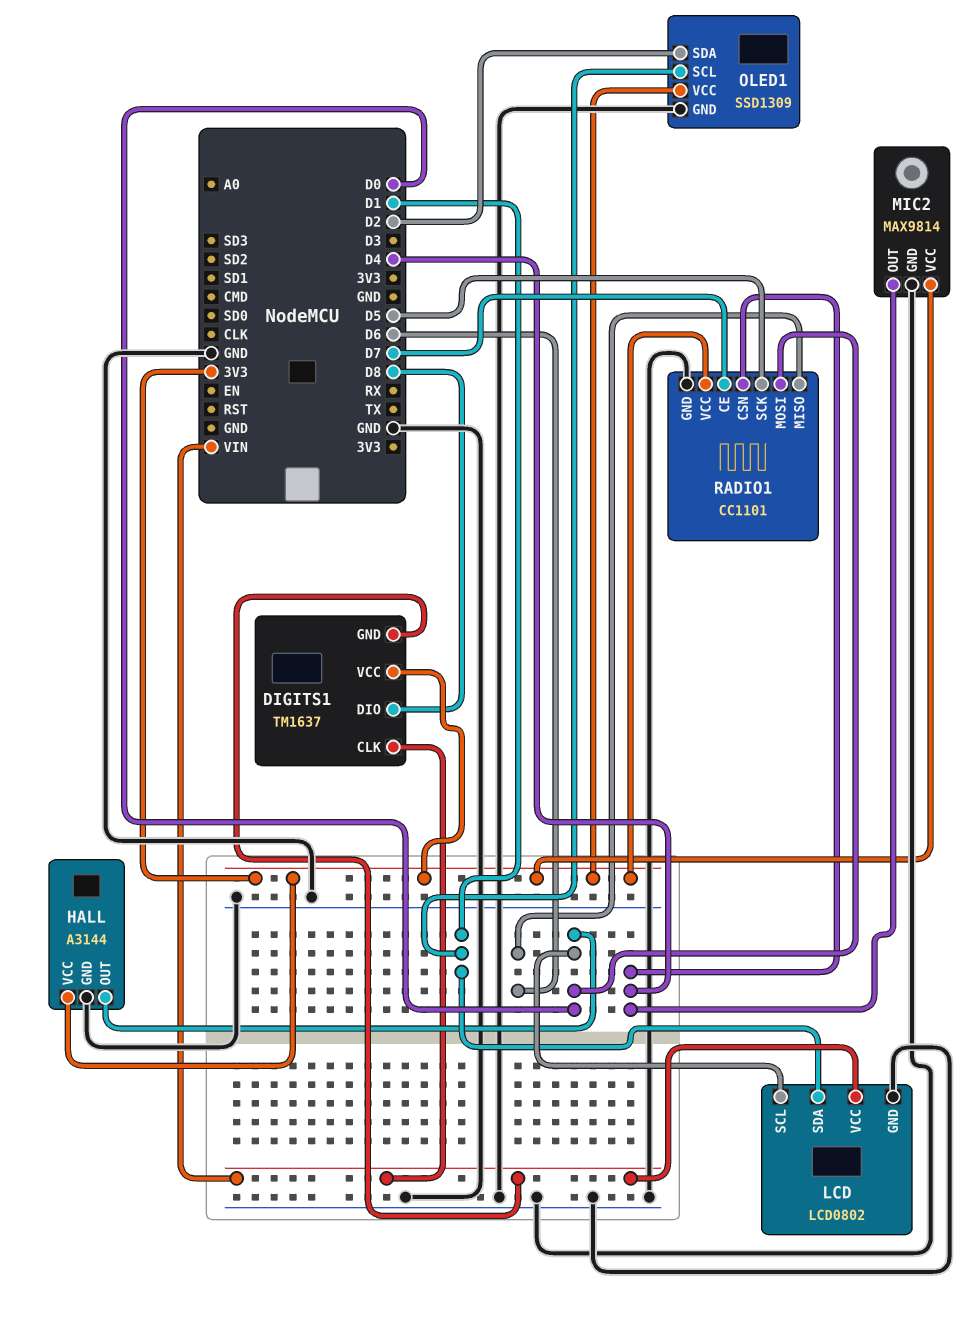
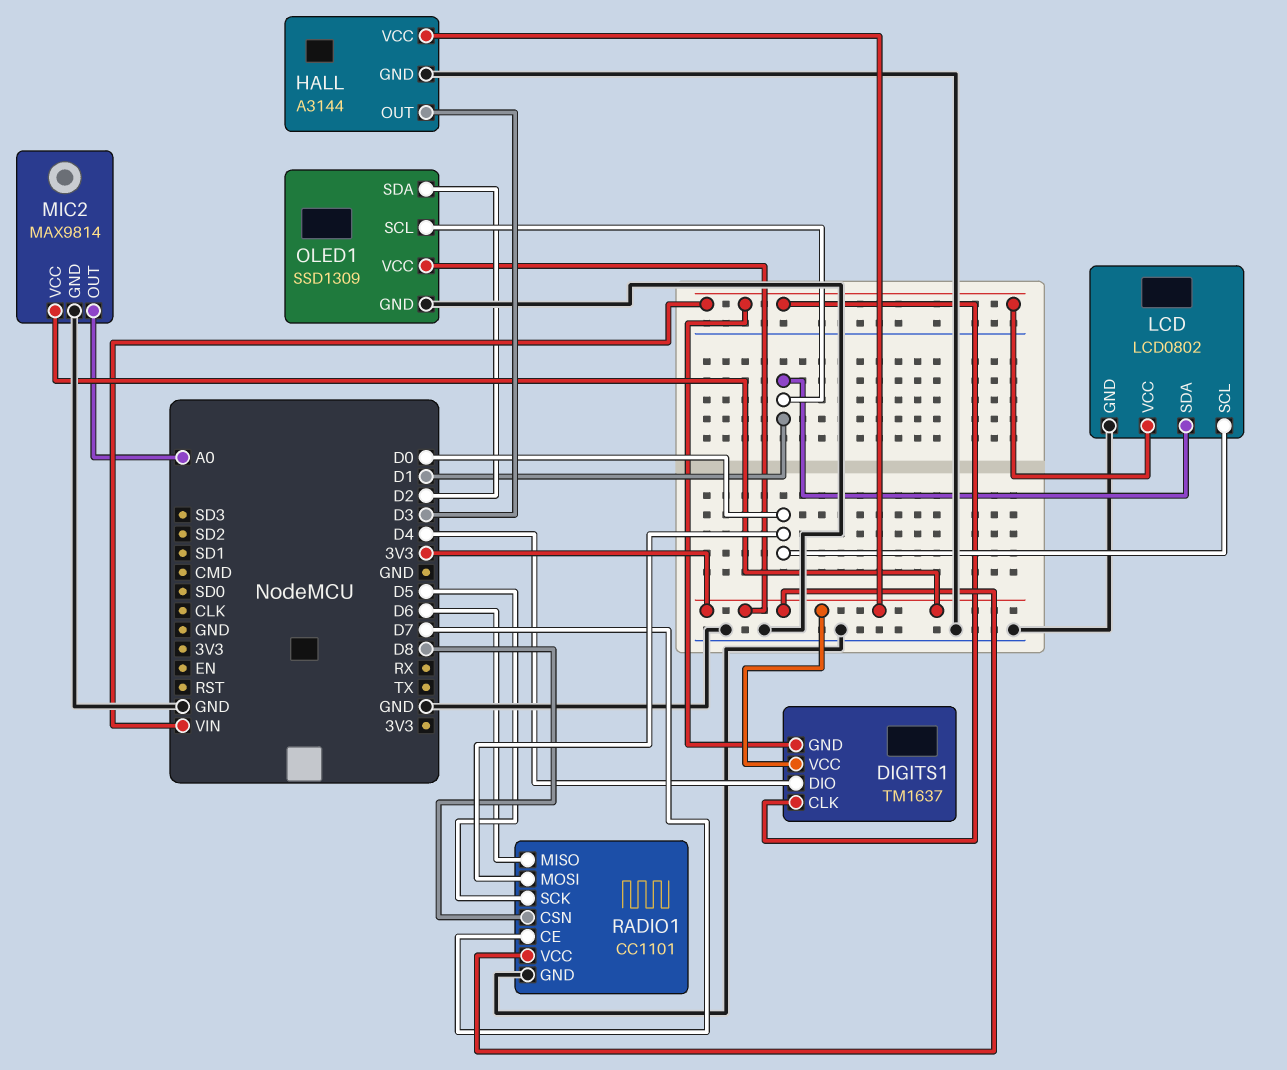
DIGITS1 pin DIO: D8 -> D4
HALL pin OUT: D0 -> D3
MIC2 pin OUT: D4 -> A0
RADIO1 pin CSN: D4 -> D8

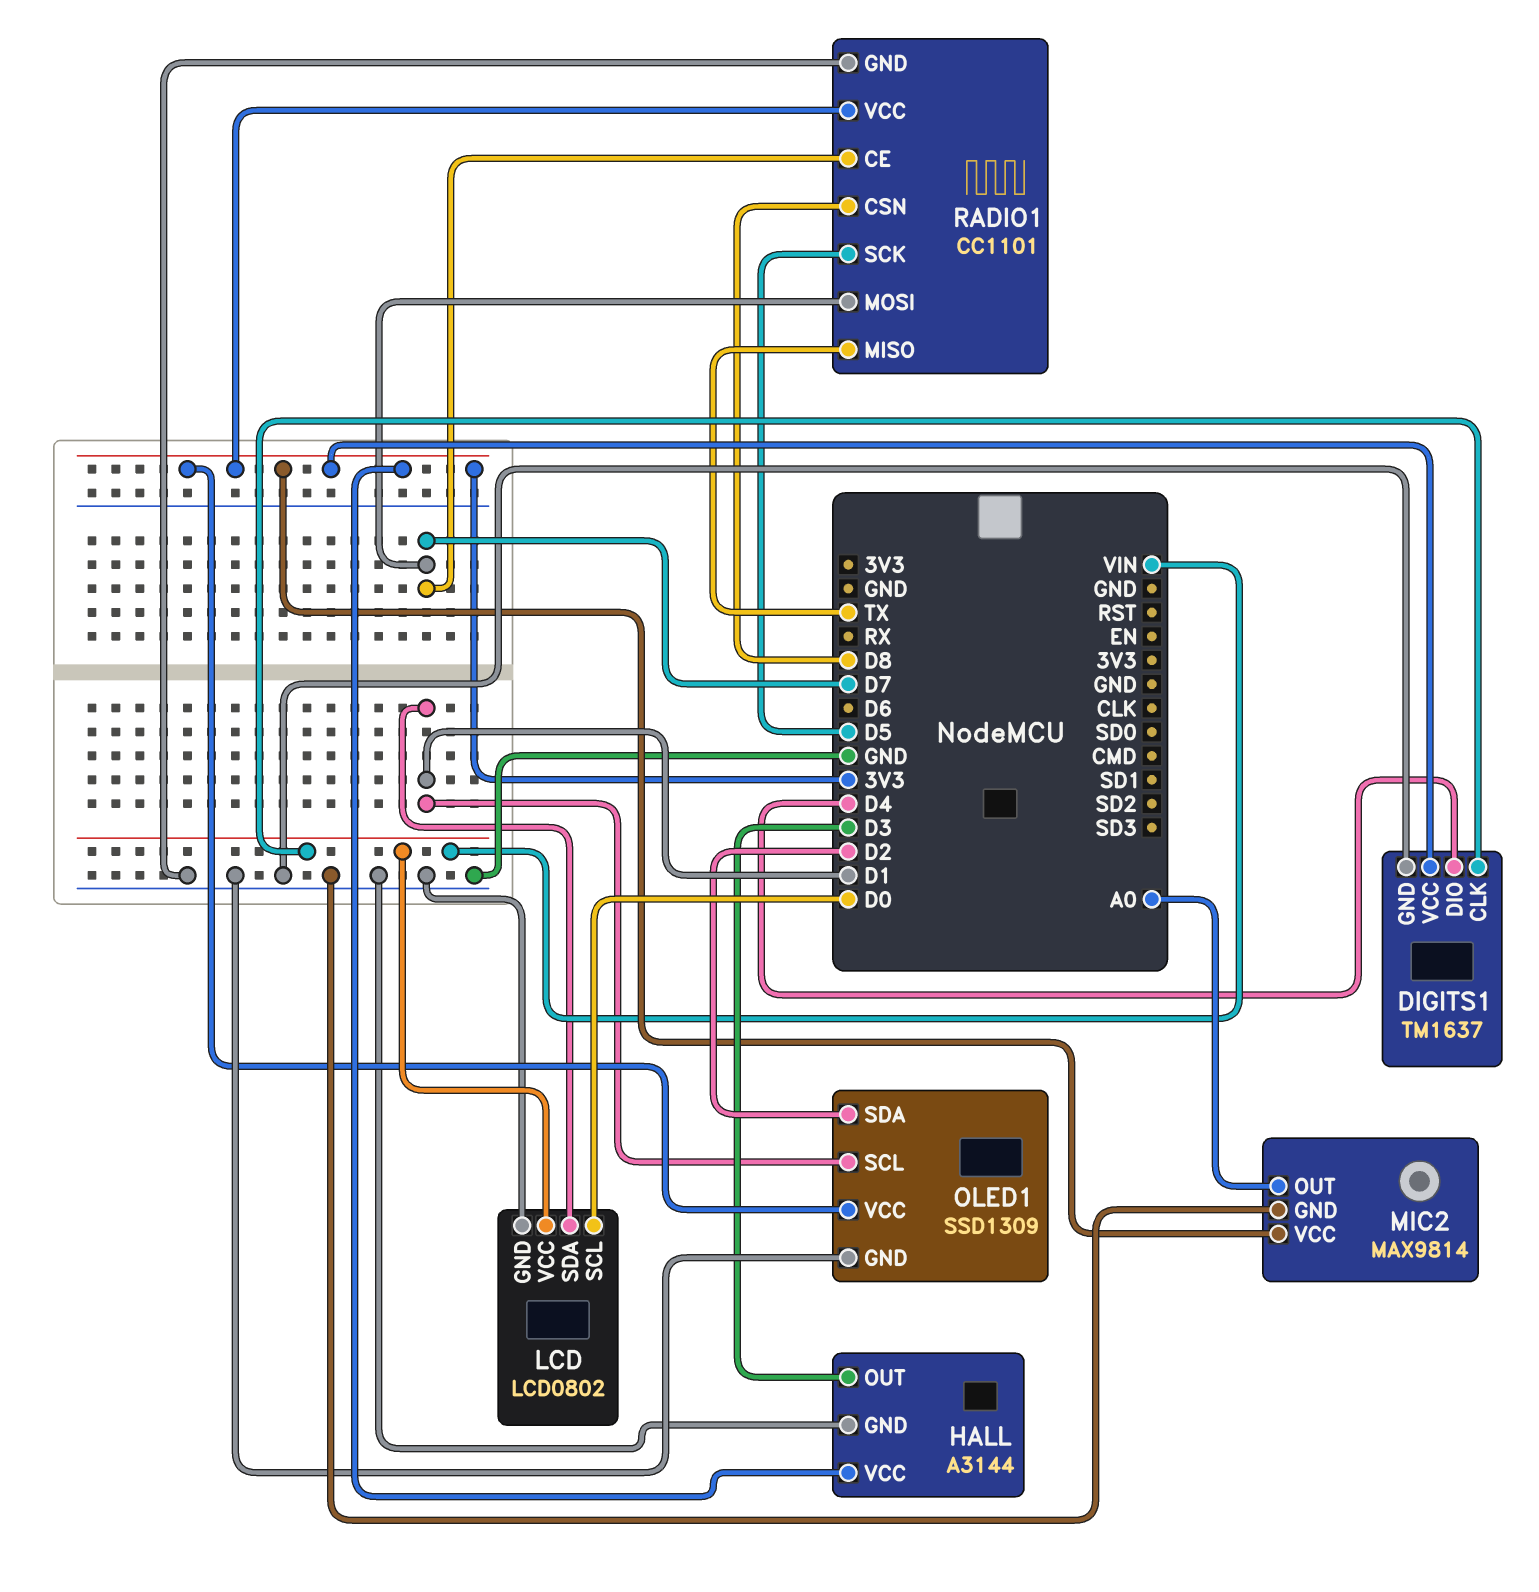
DIGITS1 pin GND: VIN -> GND
RADIO1 pin MISO: D6 -> TX
RADIO1 pin MOSI: D0 -> D7

